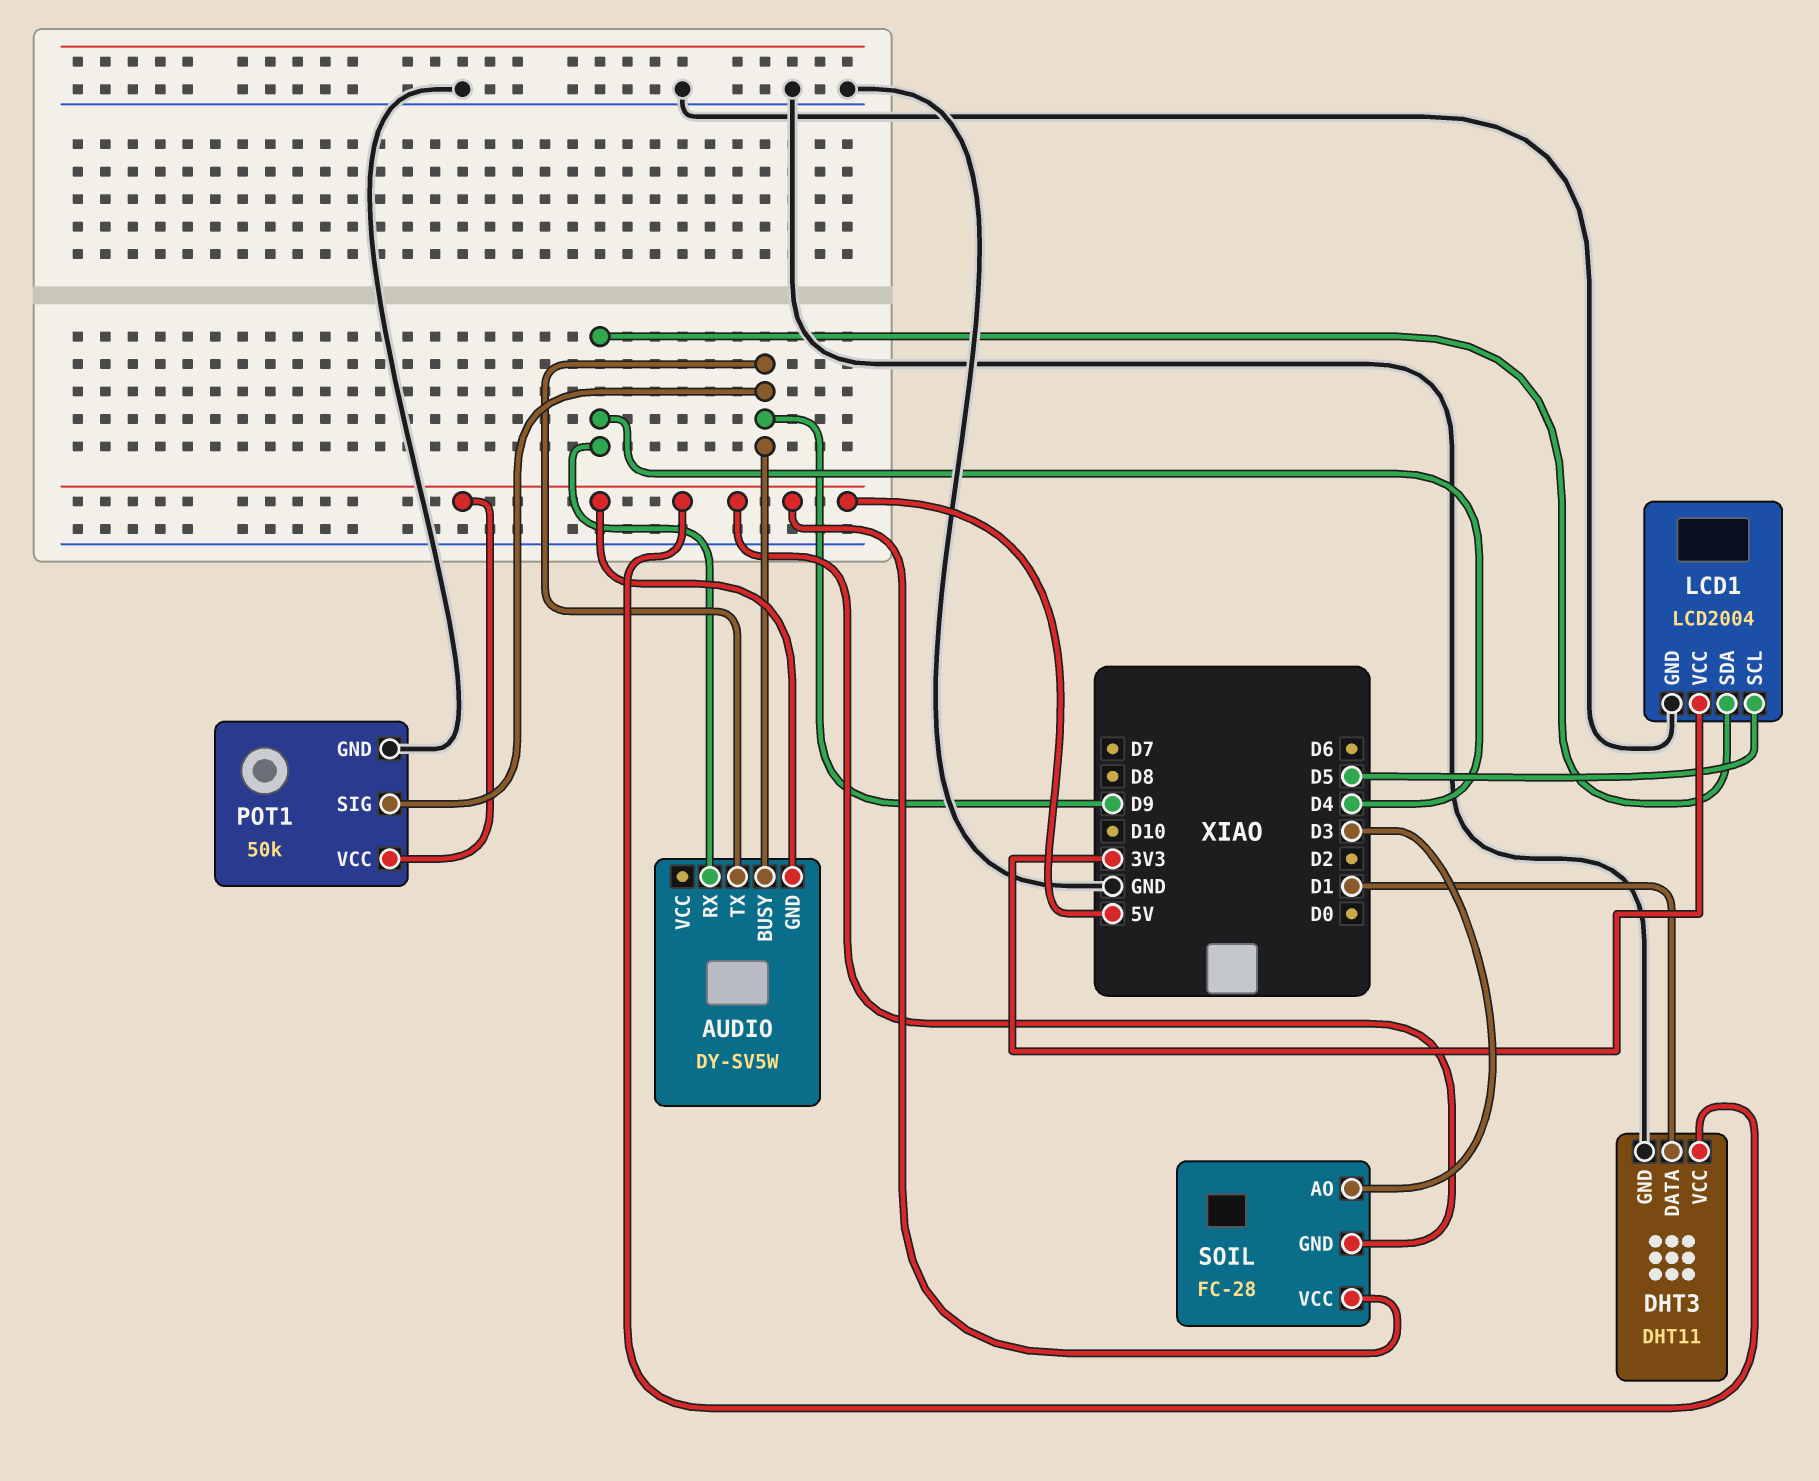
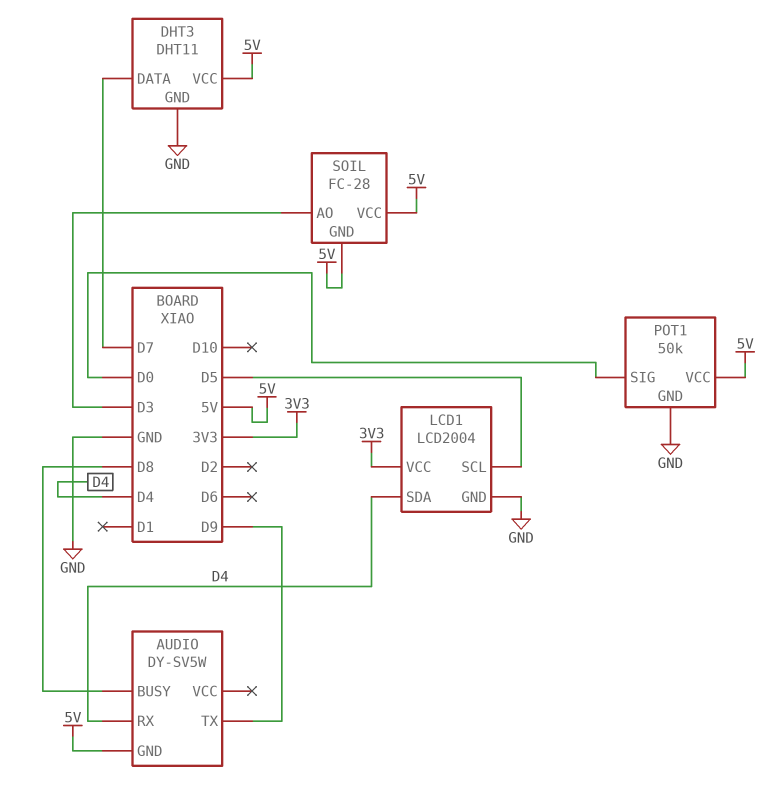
AUDIO pin BUSY: D9 -> D8
DHT3 pin DATA: D1 -> D7
POT1 pin SIG: D9 -> D0

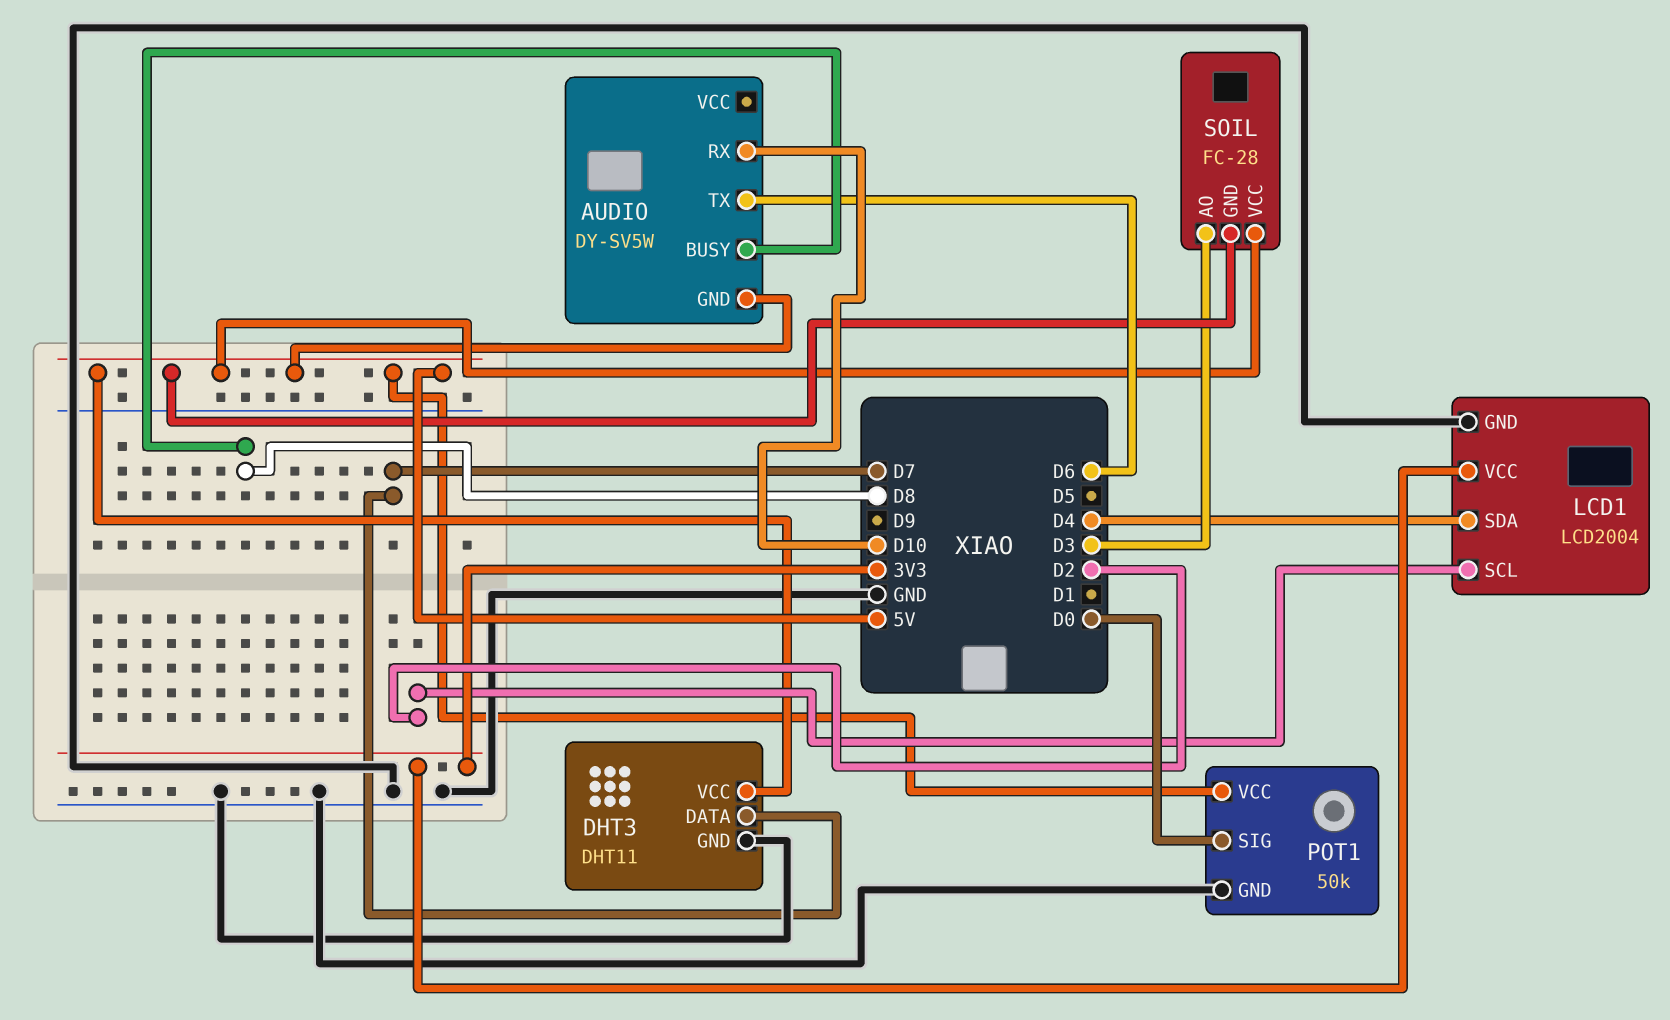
AUDIO pin RX: D4 -> D10
AUDIO pin TX: D9 -> D6
LCD1 pin SCL: D5 -> D2

